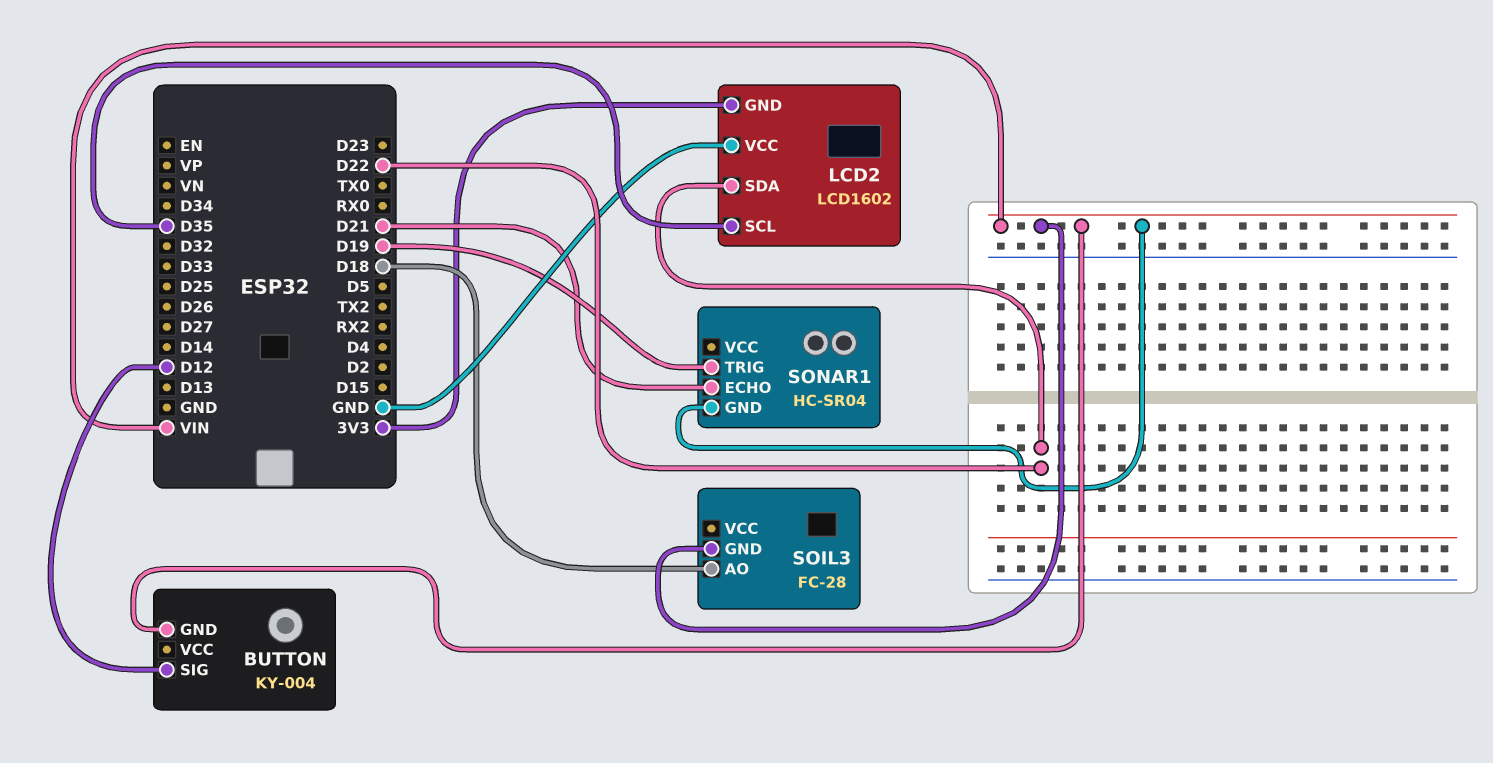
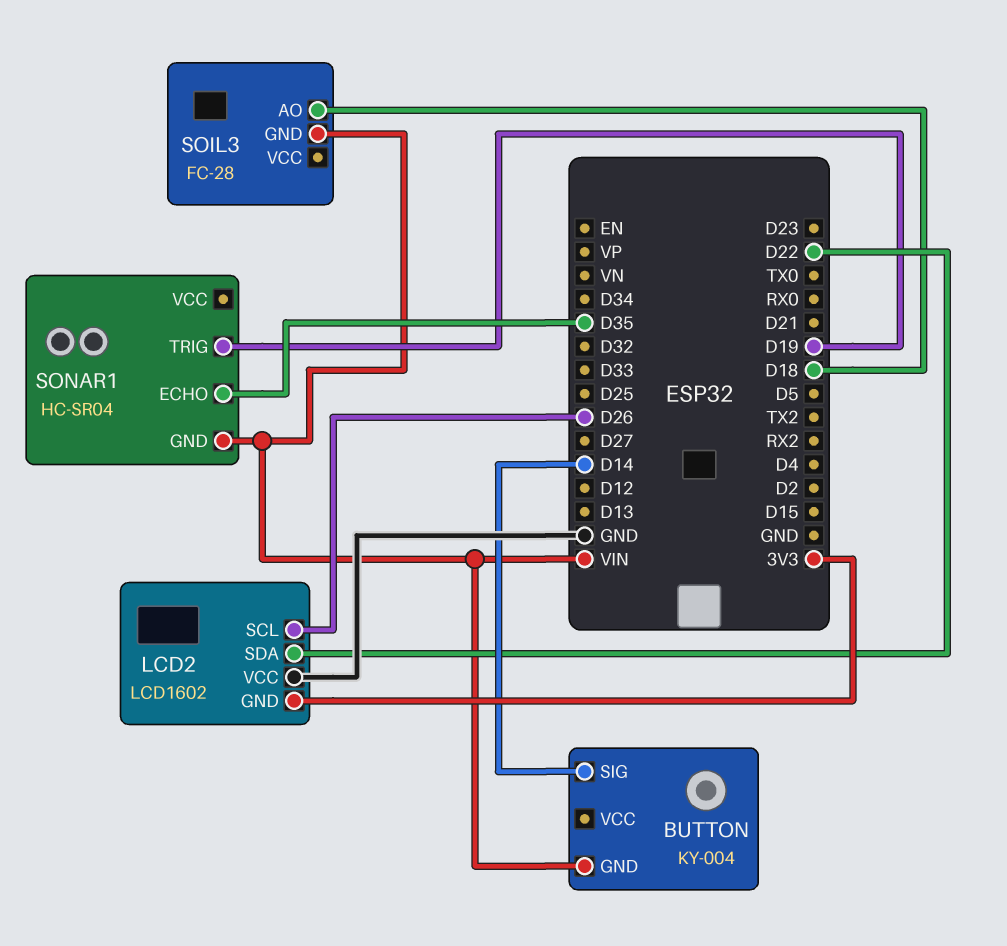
BUTTON pin SIG: D12 -> D14
LCD2 pin SCL: D35 -> D26
SONAR1 pin ECHO: D21 -> D35

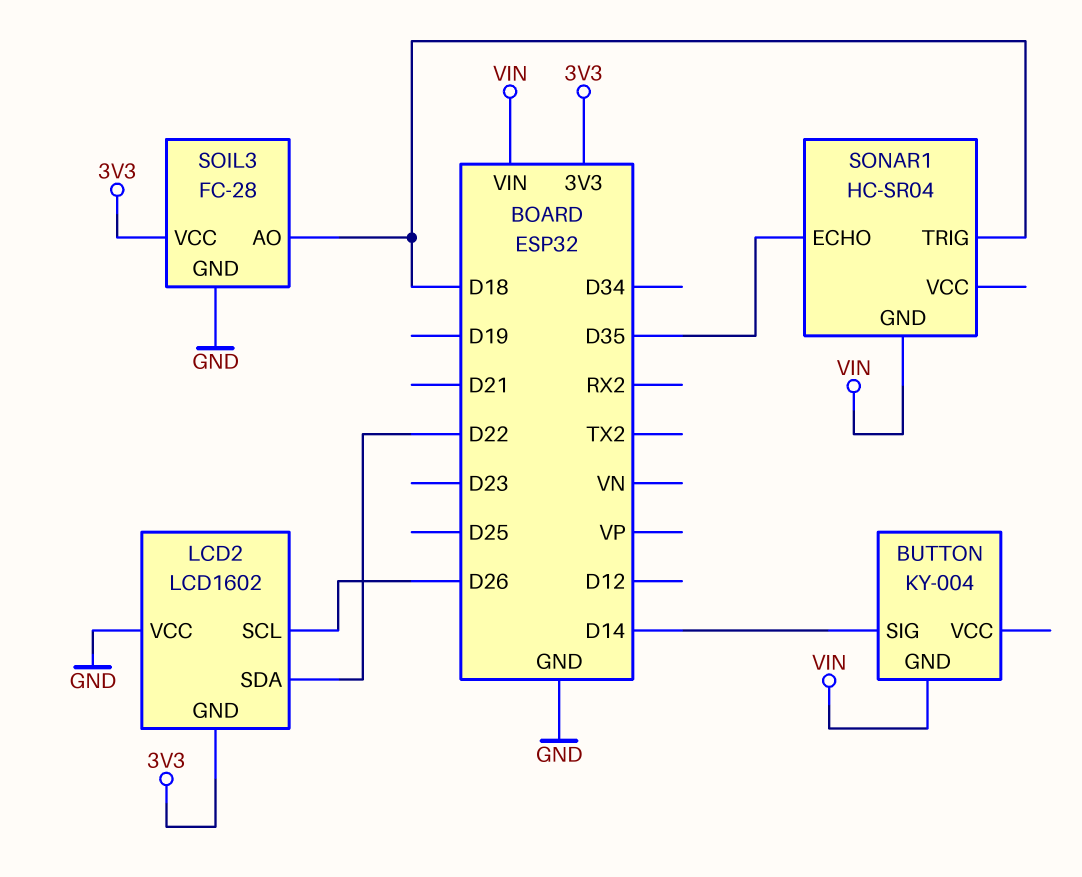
SOIL3 pin GND: VIN -> GND
SOIL3 pin VCC: none -> 3V3
SONAR1 pin TRIG: D19 -> D18

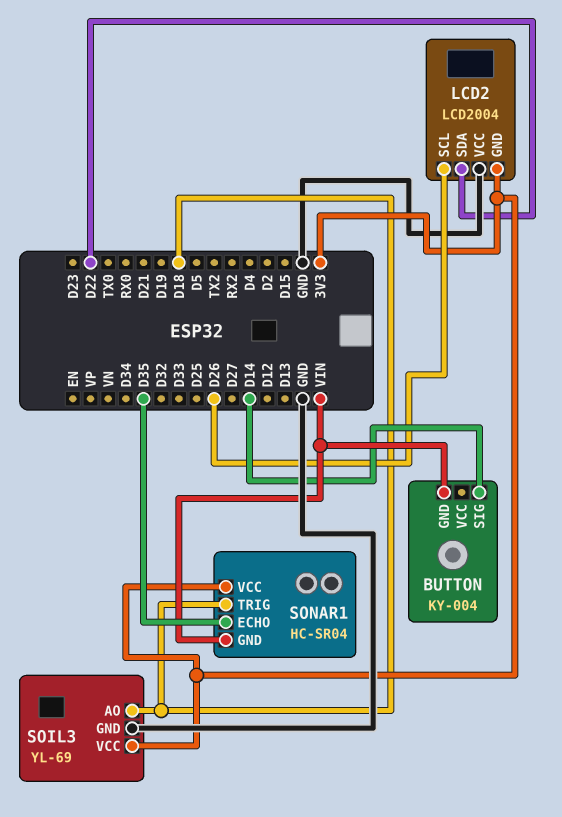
LCD2: LCD1602 -> LCD2004
SOIL3: FC-28 -> YL-69
SONAR1 pin VCC: none -> 3V3

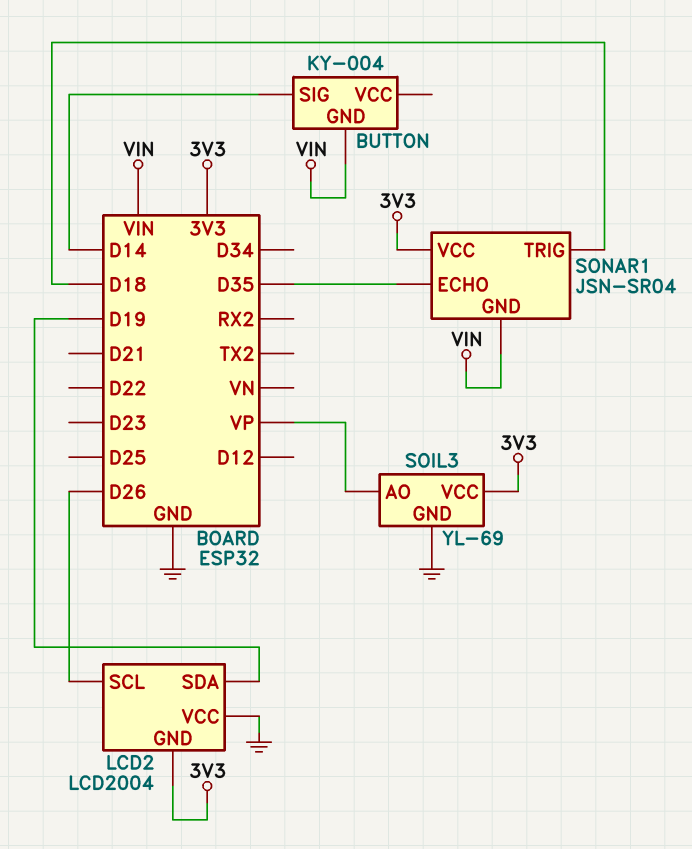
LCD2 pin SDA: D22 -> D19
SOIL3 pin AO: D18 -> VP
SONAR1: HC-SR04 -> JSN-SR04

